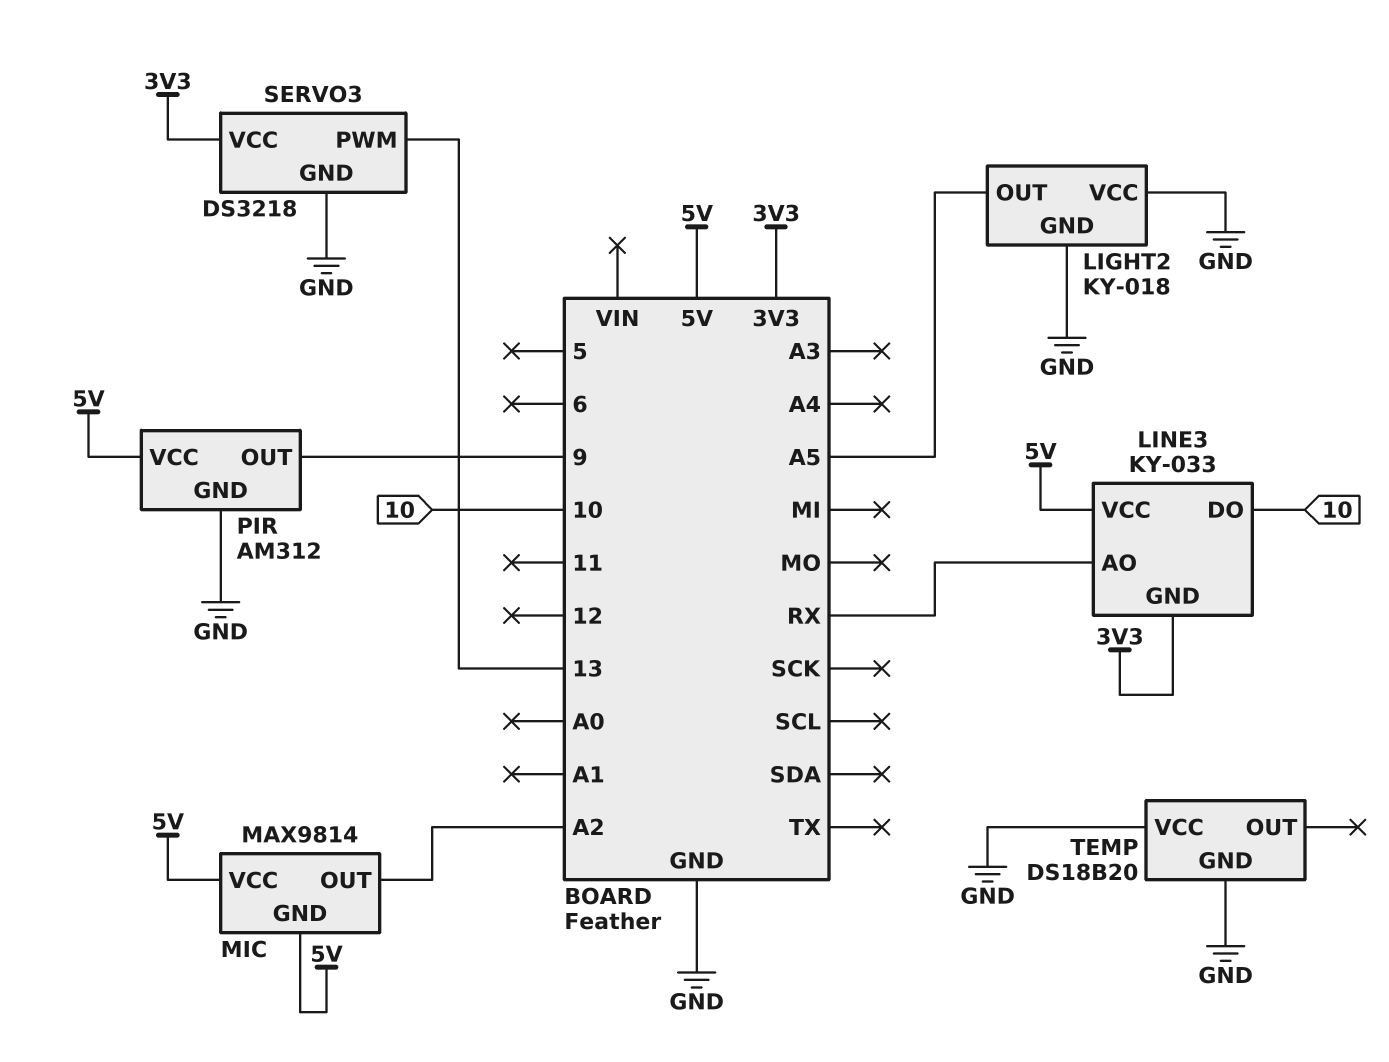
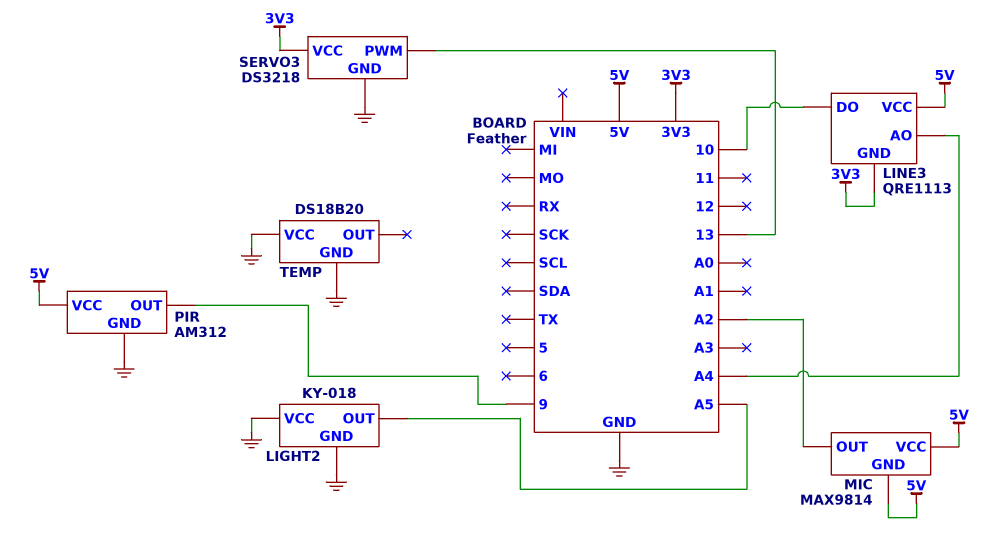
LINE3: KY-033 -> QRE1113
LINE3 pin AO: RX -> A4

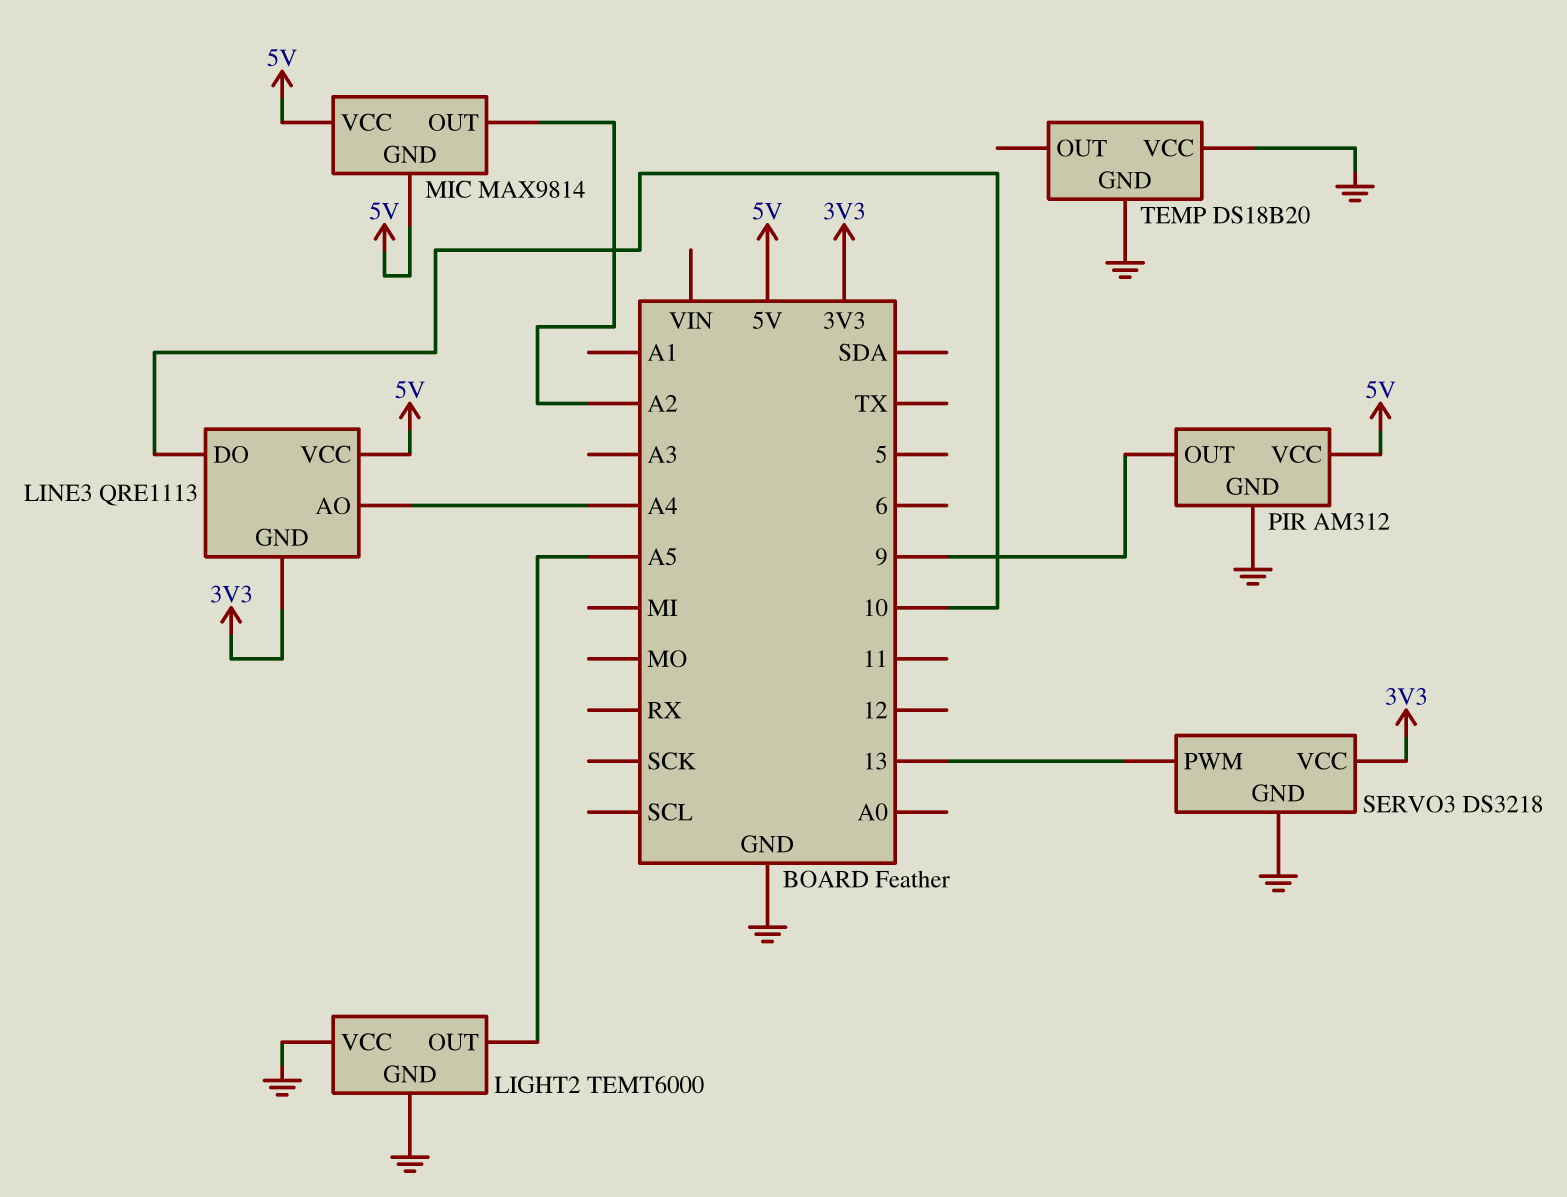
LIGHT2: KY-018 -> TEMT6000

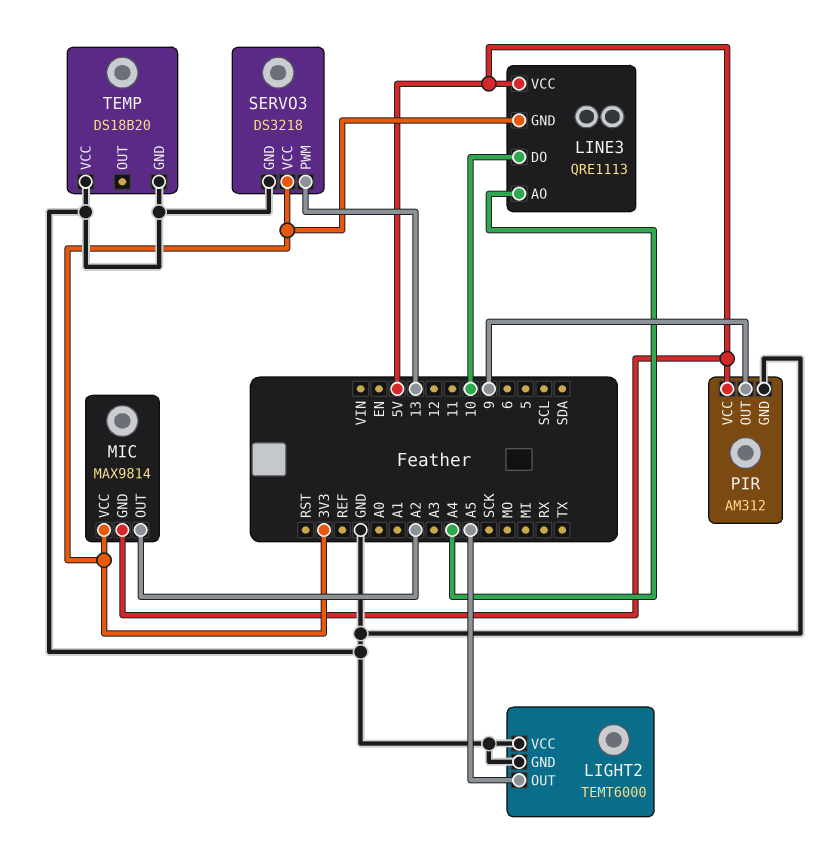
MIC pin VCC: 5V -> 3V3

